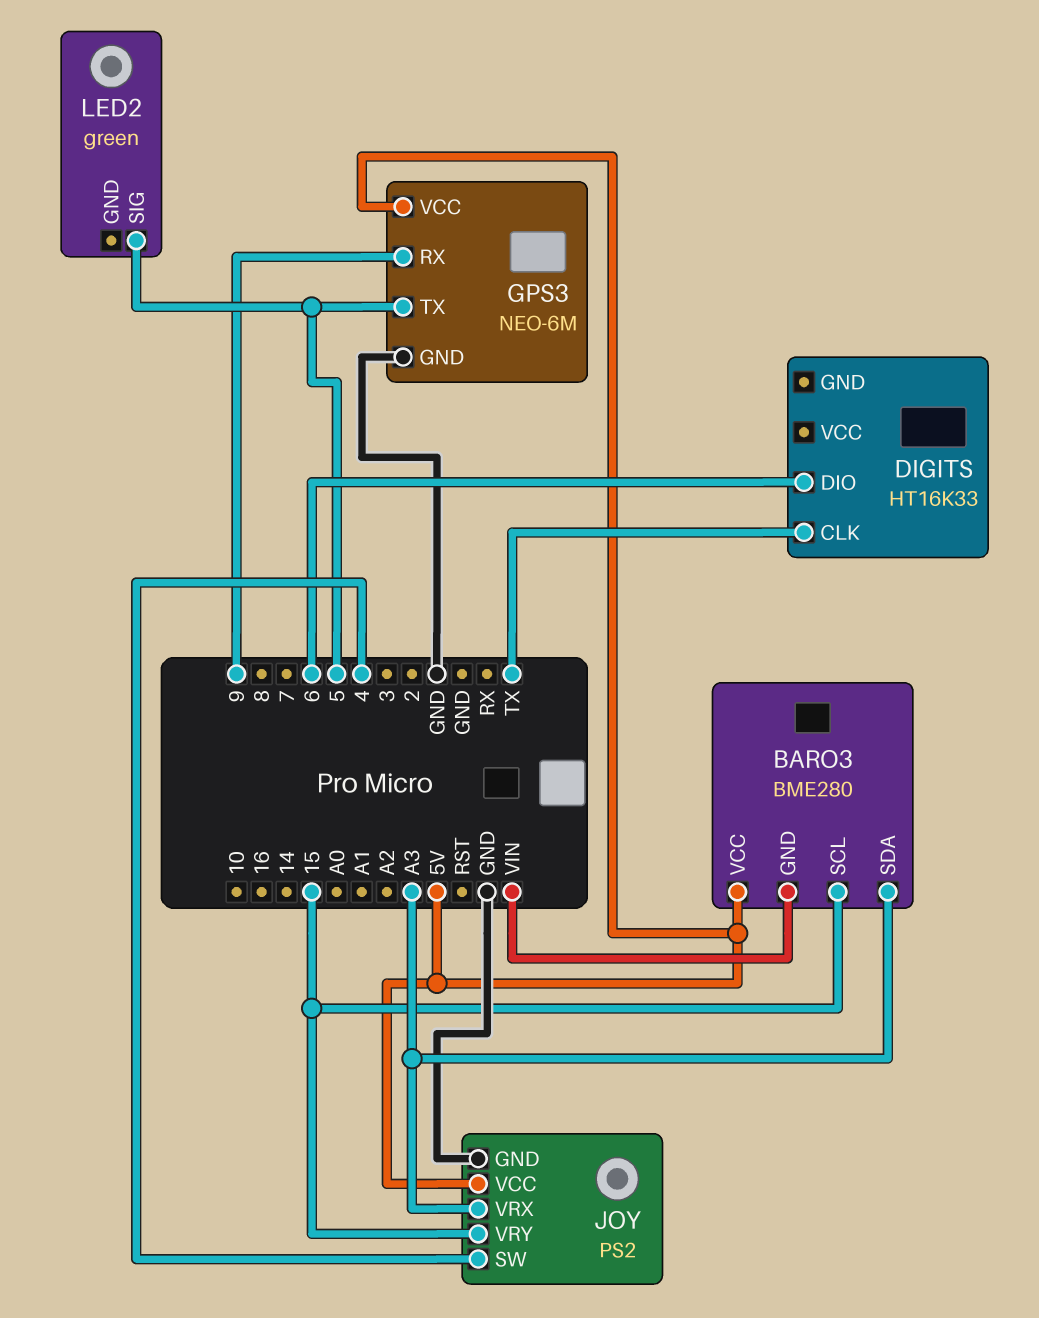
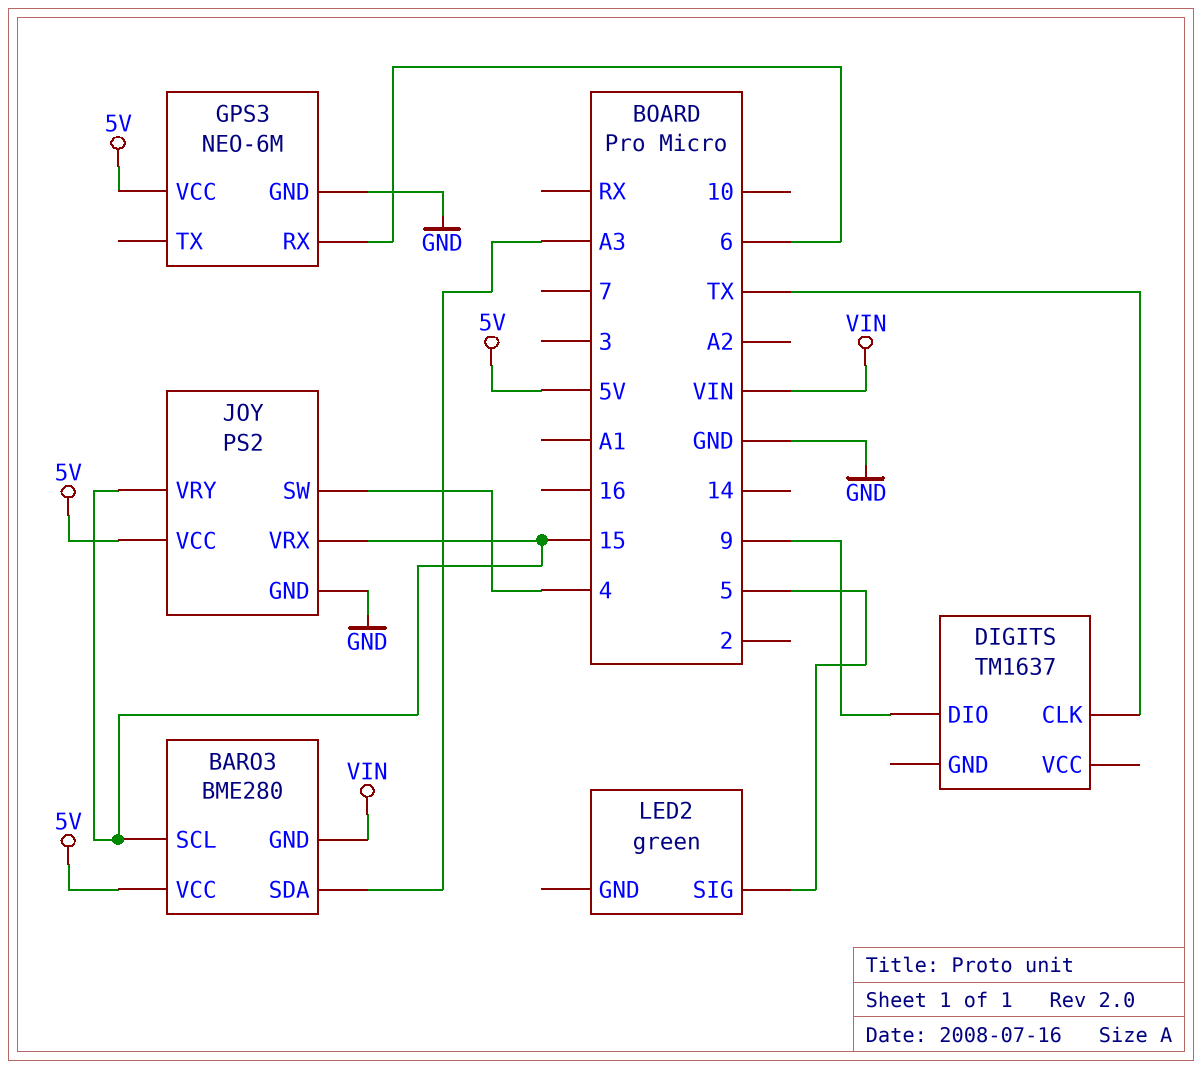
DIGITS: HT16K33 -> TM1637
DIGITS pin DIO: 6 -> 9
GPS3 pin RX: 9 -> 6
GPS3 pin TX: 5 -> none
JOY pin VRX: A3 -> 15

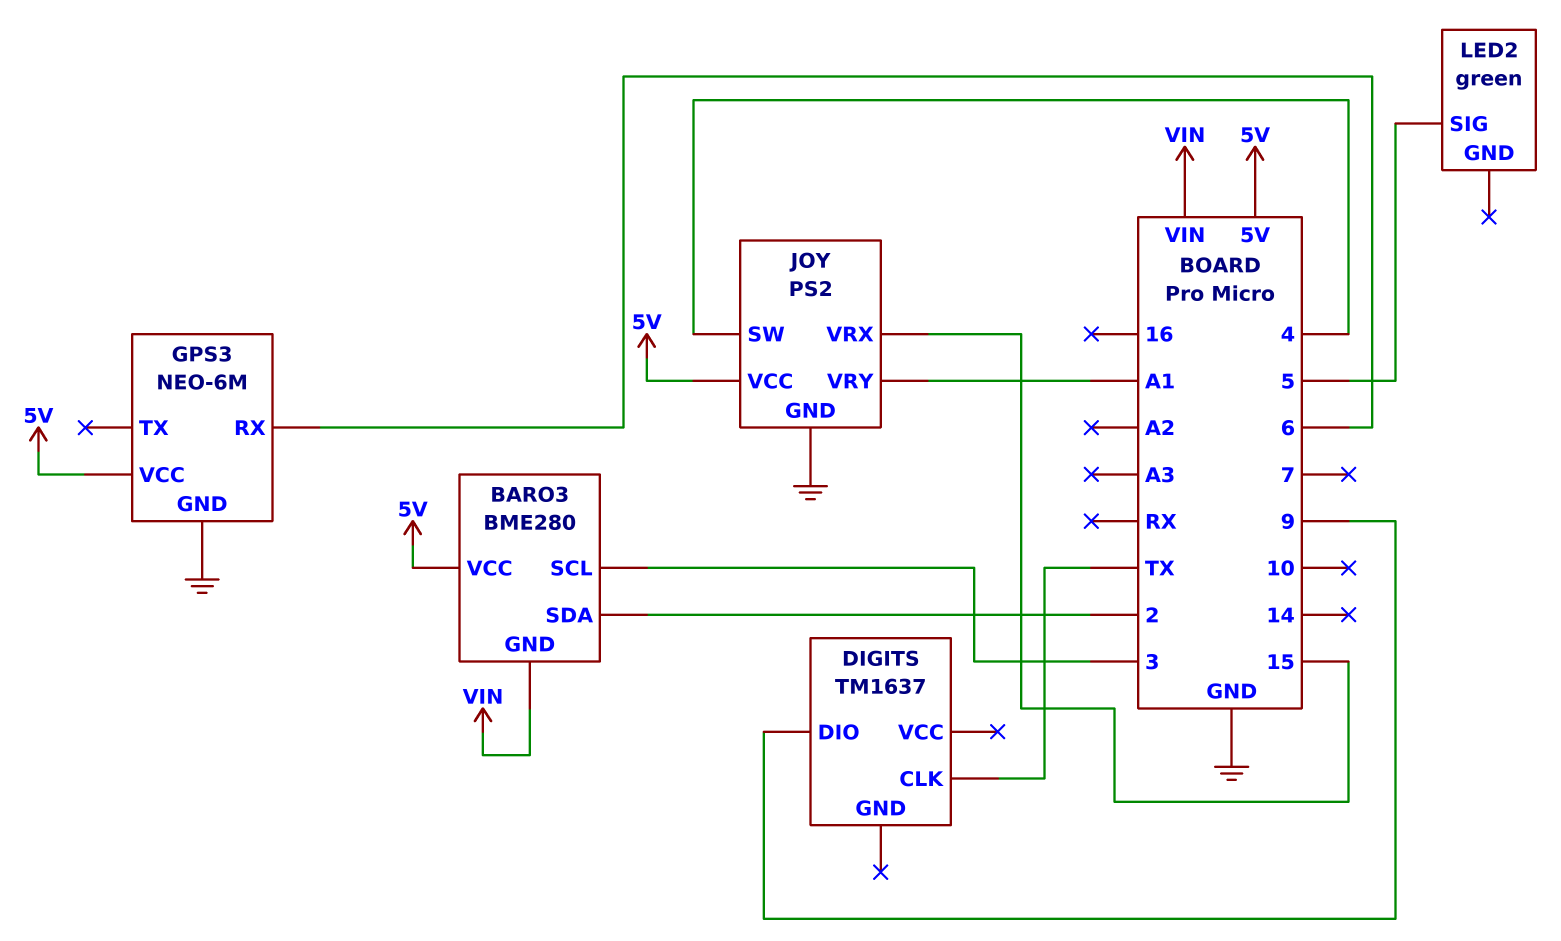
BARO3 pin SCL: 15 -> 3
BARO3 pin SDA: A3 -> 2
JOY pin VRY: 15 -> A1

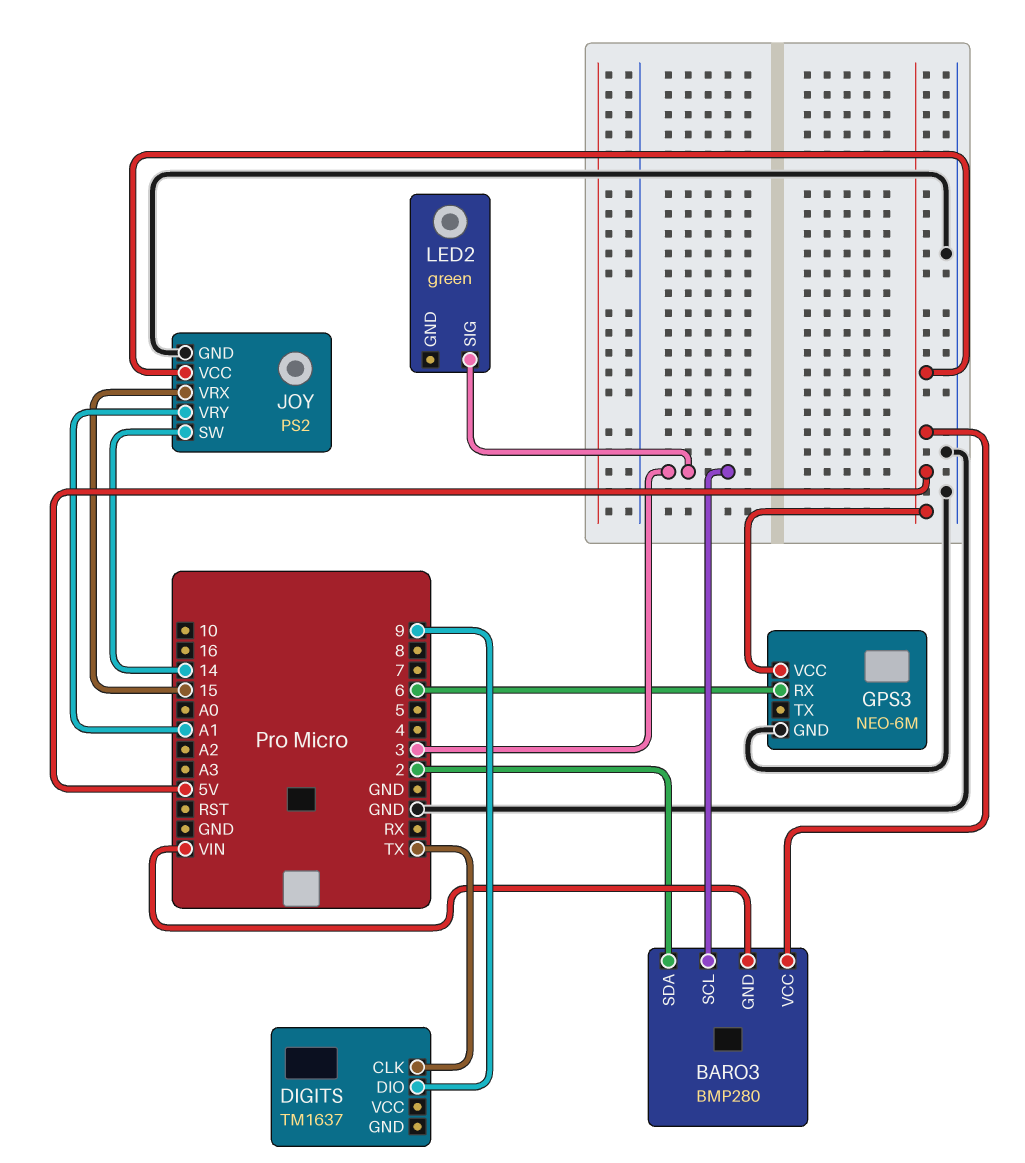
BARO3: BME280 -> BMP280
JOY pin SW: 4 -> 14
LED2 pin SIG: 5 -> 3

